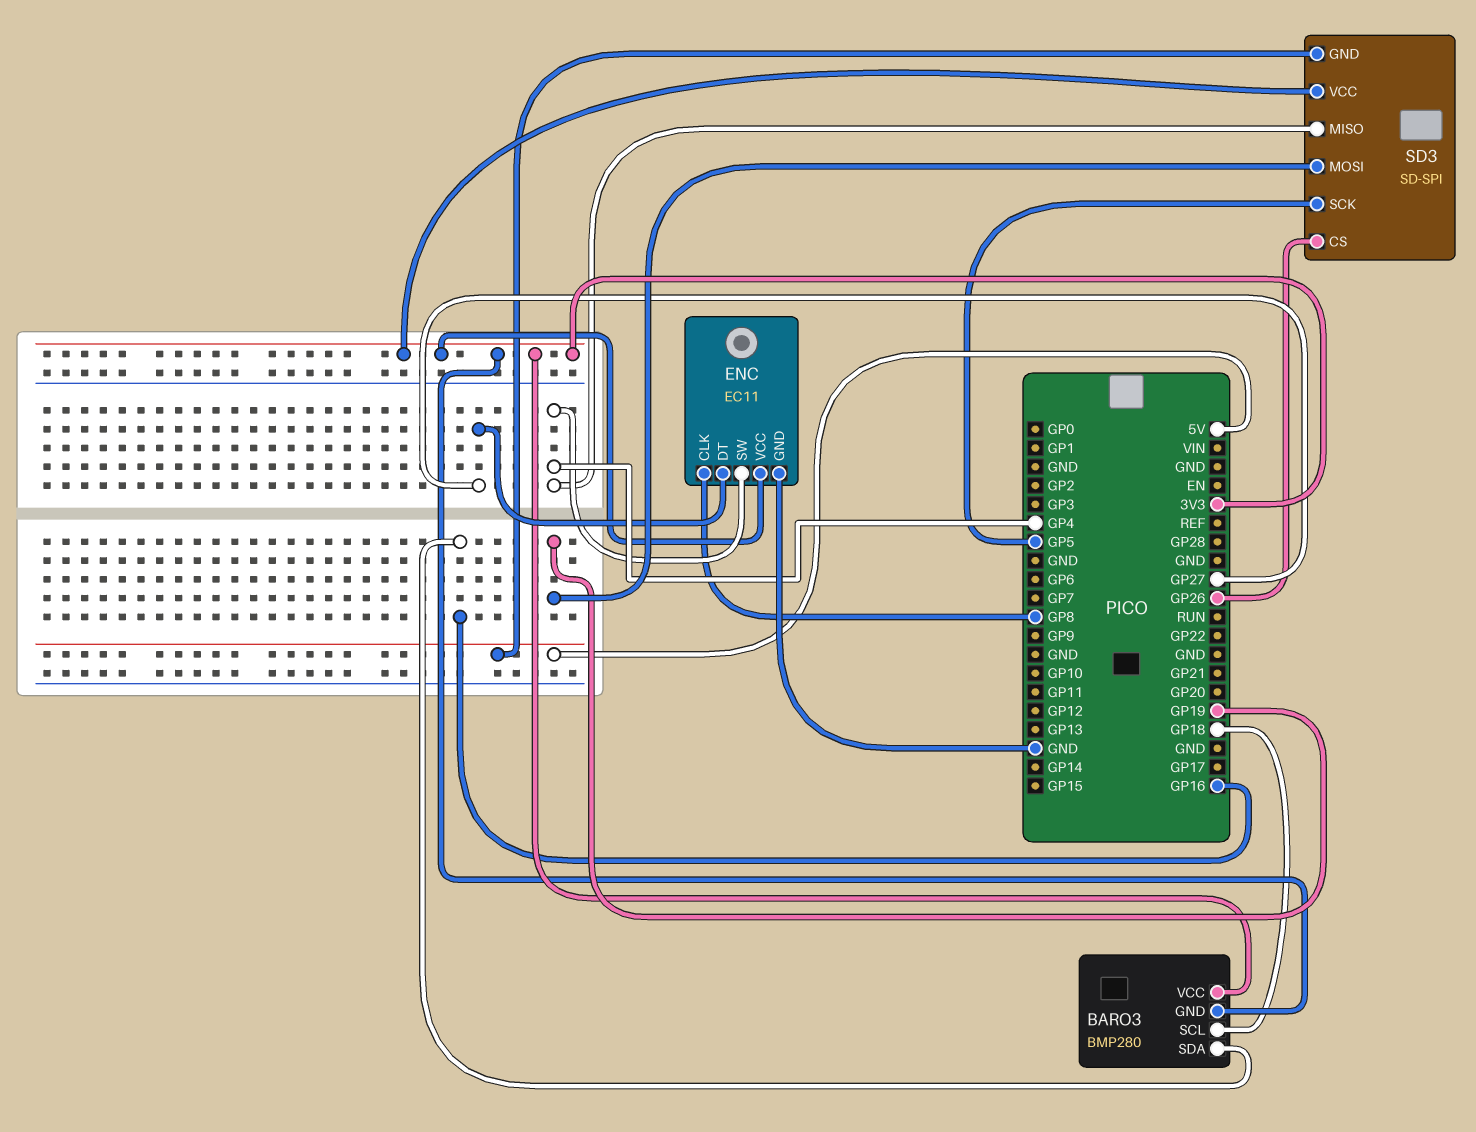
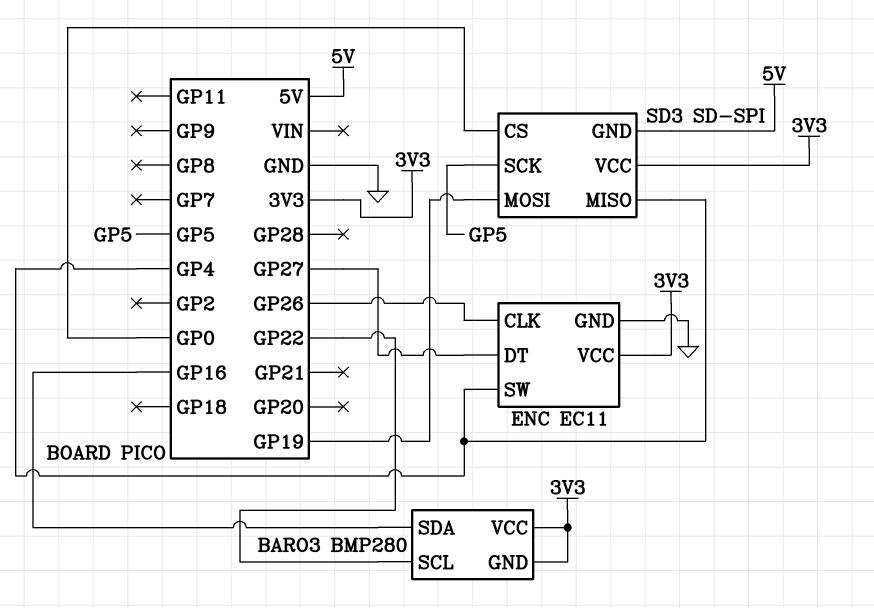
BARO3 pin SCL: GP18 -> GP22
ENC pin CLK: GP8 -> GP26
SD3 pin CS: GP26 -> GP0

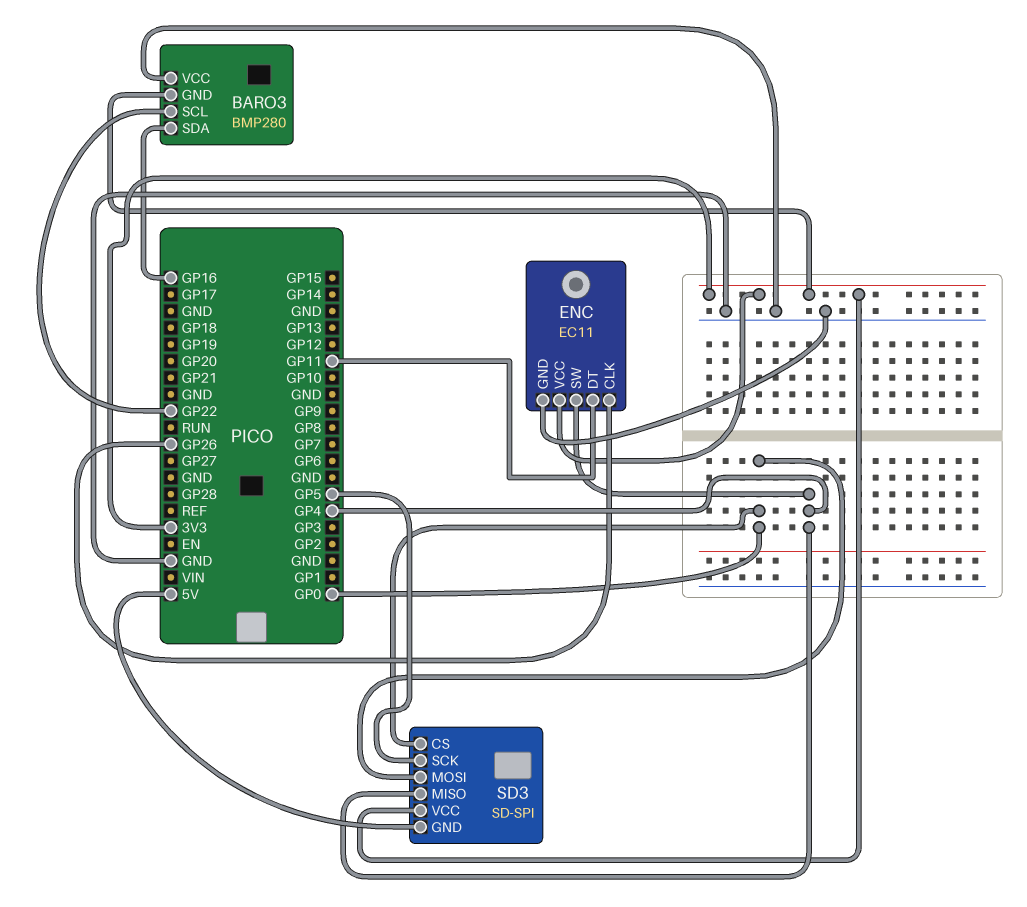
BARO3 pin VCC: 3V3 -> GND
ENC pin DT: GP27 -> GP11
SD3 pin MOSI: GP19 -> GP0

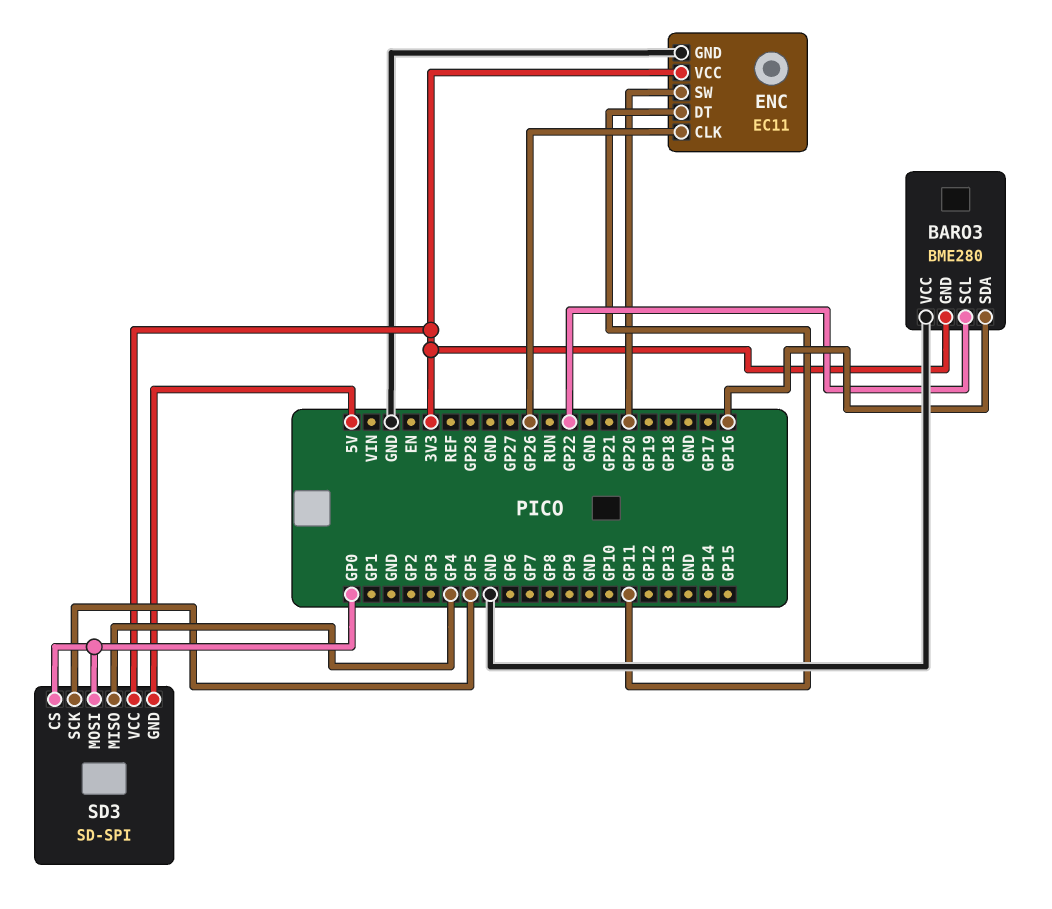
BARO3: BMP280 -> BME280
ENC pin SW: GP4 -> GP20

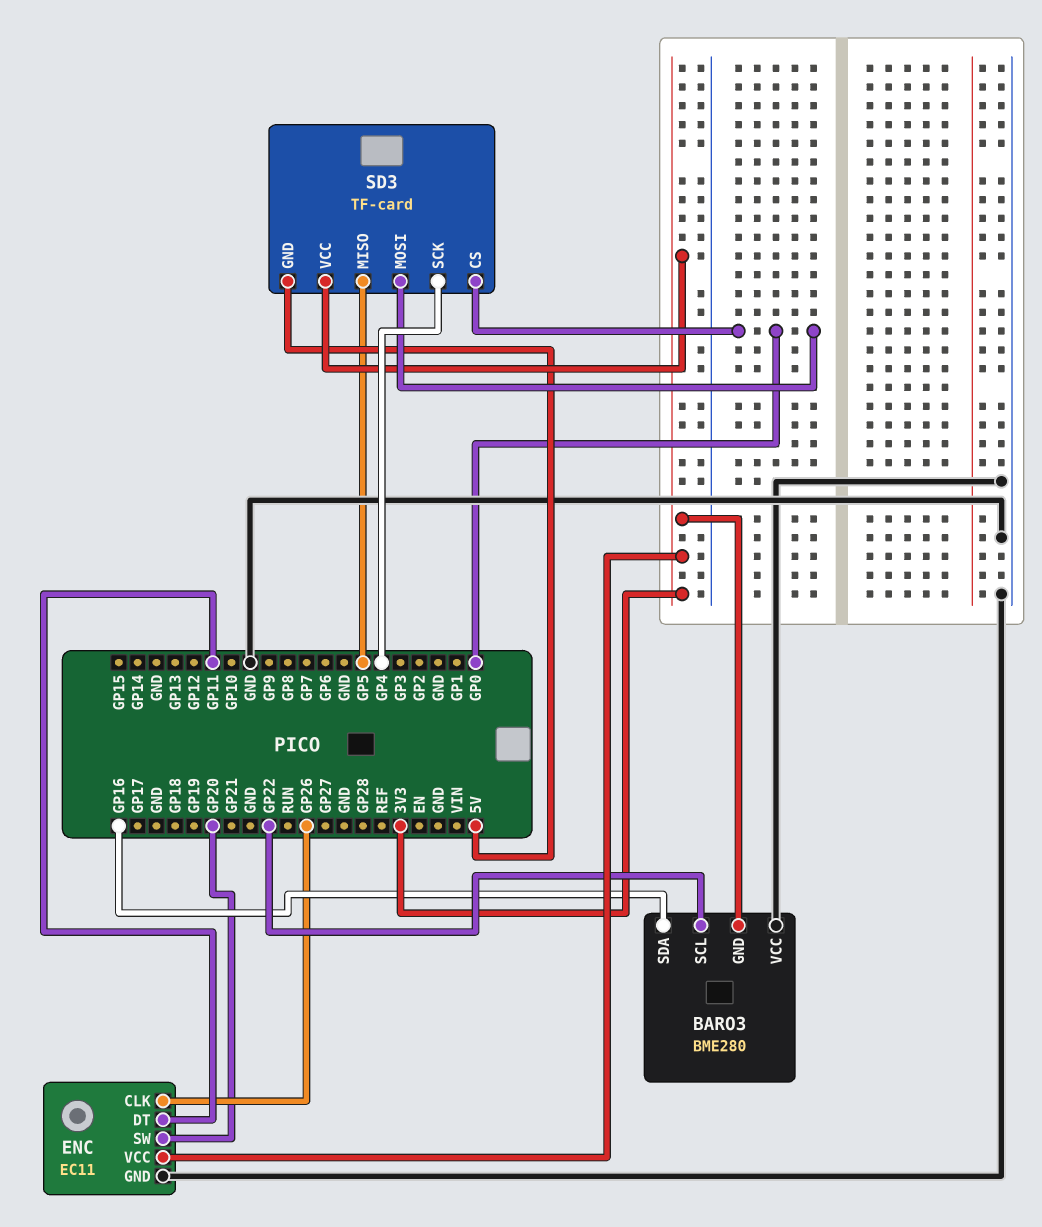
SD3: SD-SPI -> TF-card
SD3 pin MISO: GP4 -> GP5
SD3 pin SCK: GP5 -> GP4

